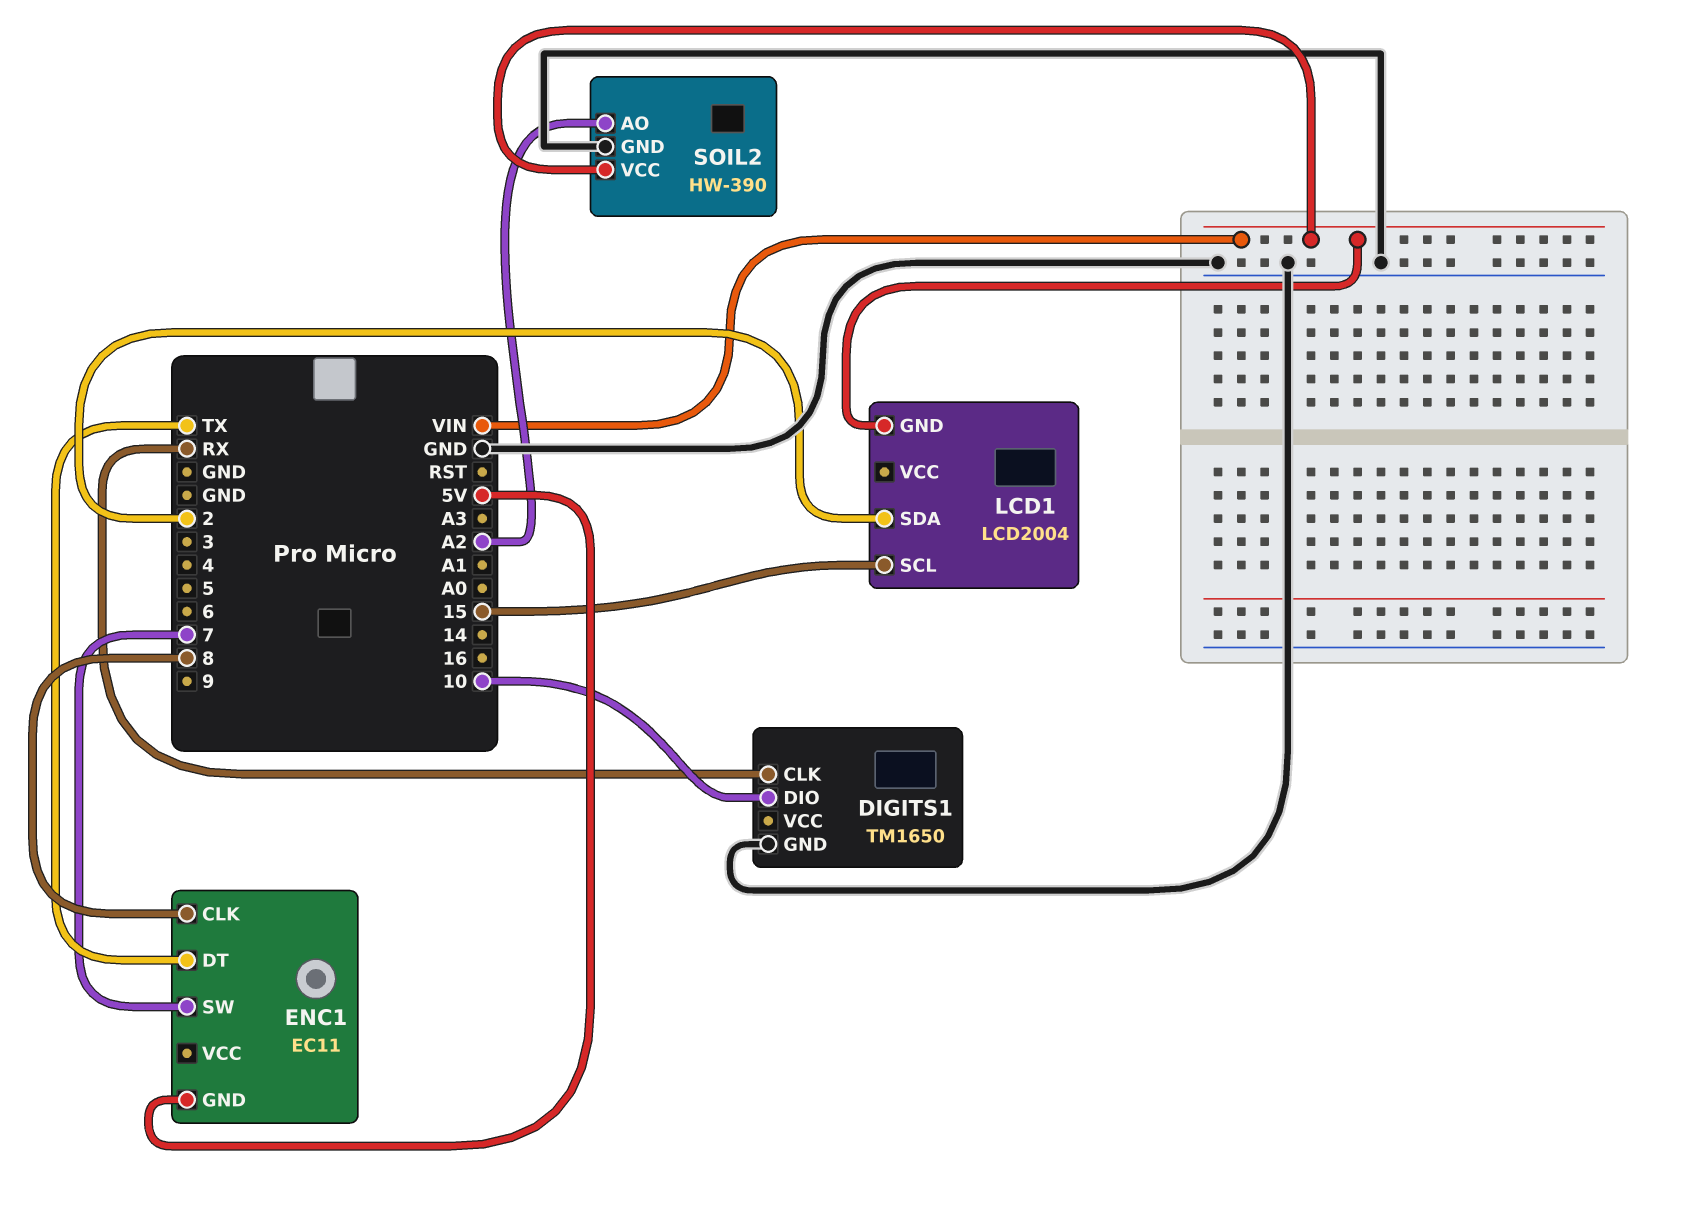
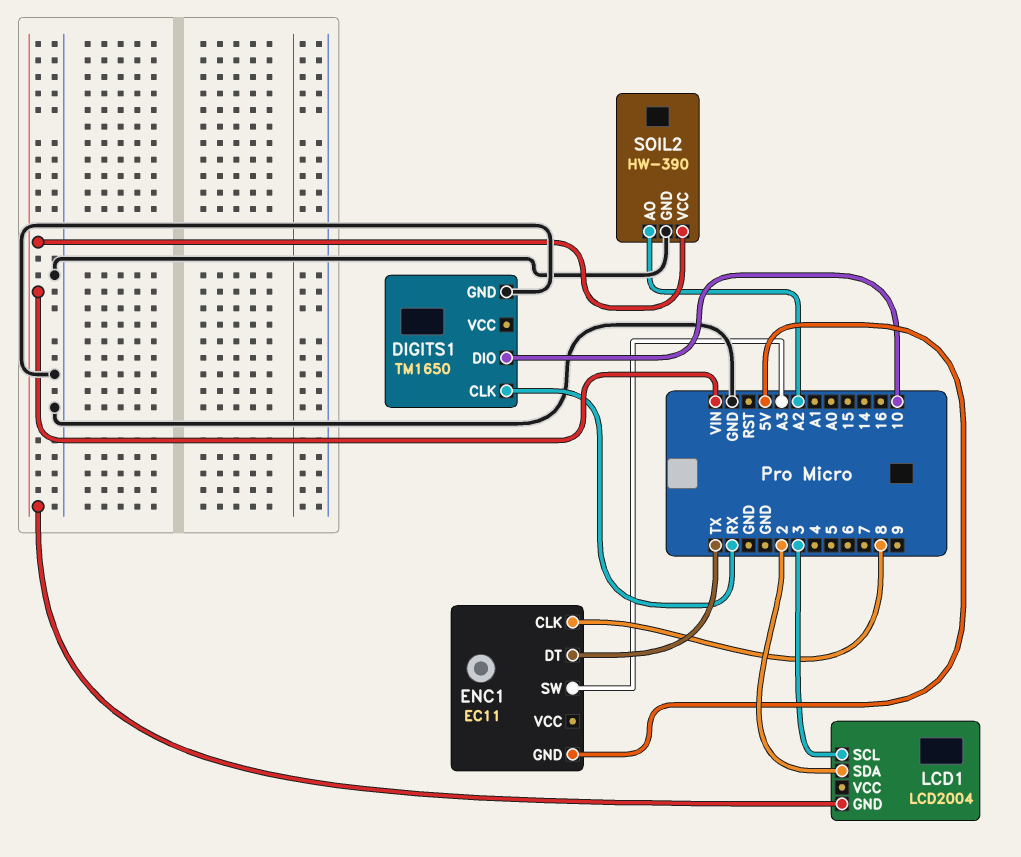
ENC1 pin SW: 7 -> A3
LCD1 pin SCL: 15 -> 3

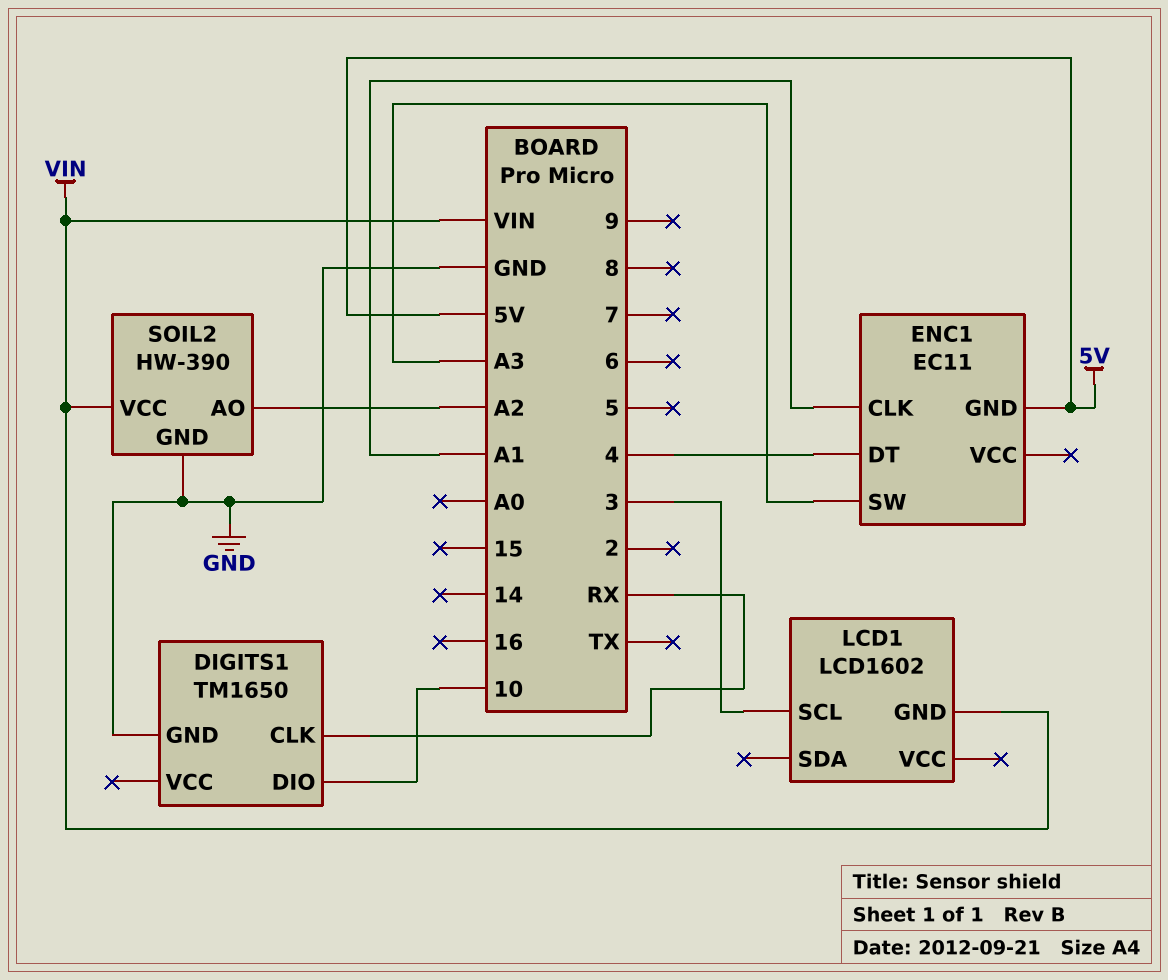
ENC1 pin CLK: 8 -> A1
ENC1 pin DT: TX -> 4
LCD1: LCD2004 -> LCD1602
LCD1 pin SDA: 2 -> none

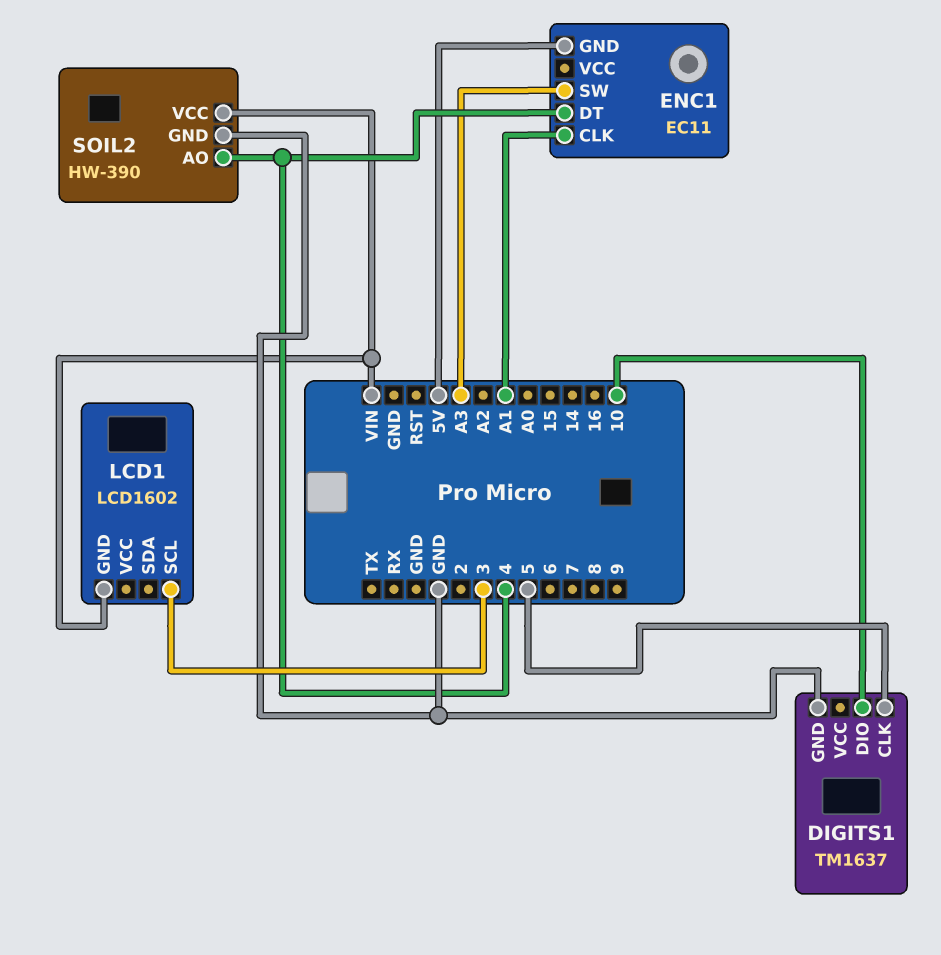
DIGITS1: TM1650 -> TM1637
DIGITS1 pin CLK: RX -> 5
SOIL2 pin AO: A2 -> 4

